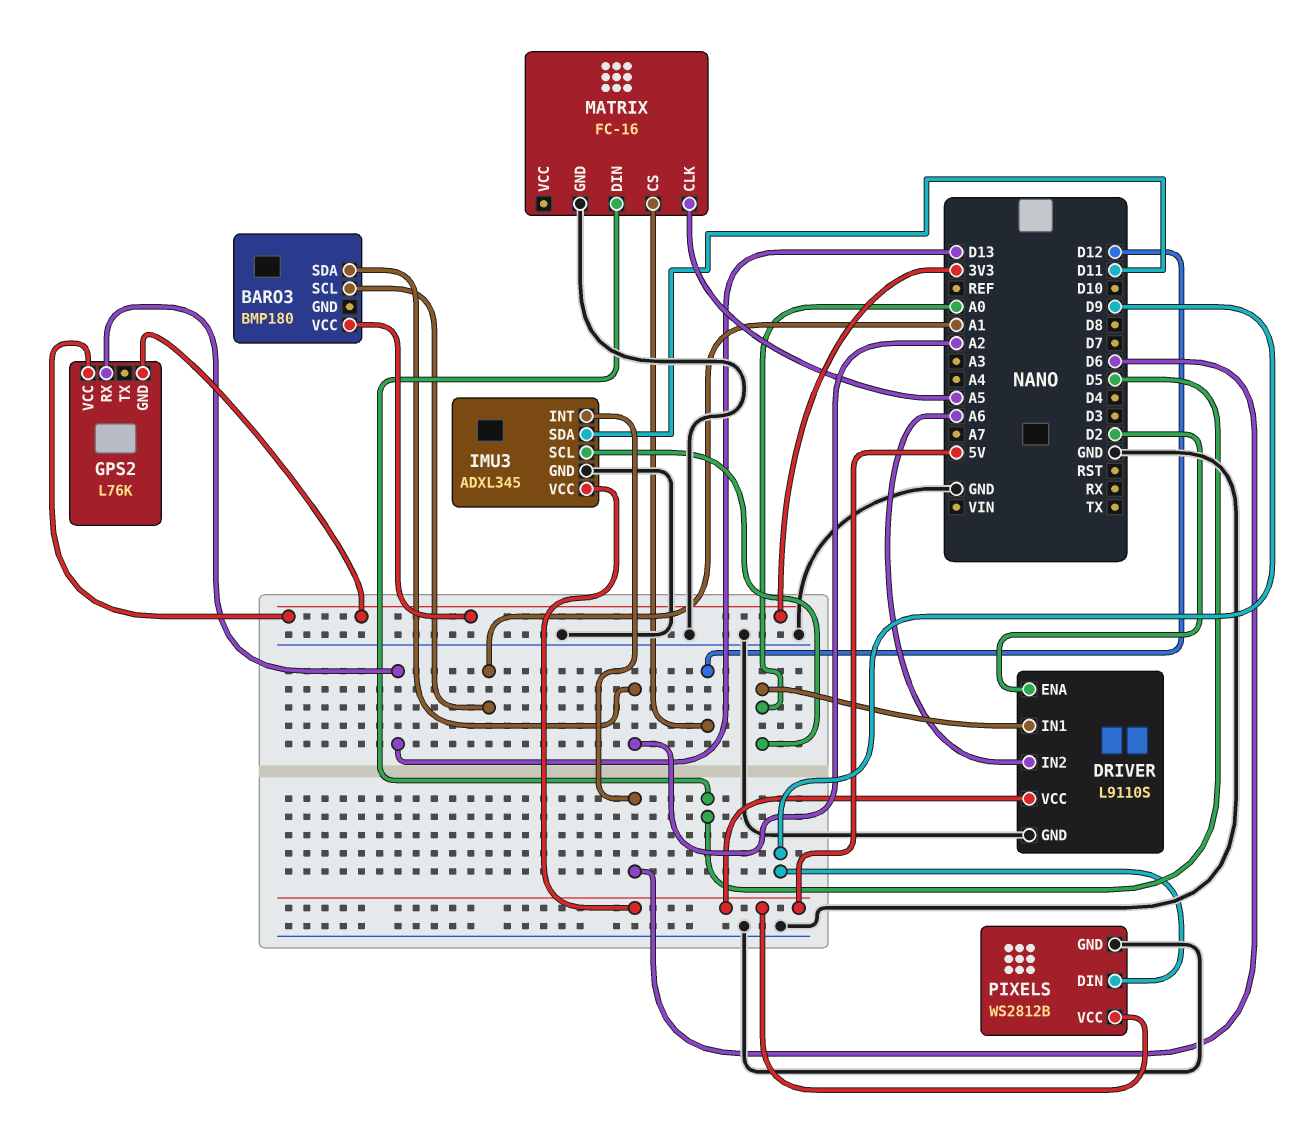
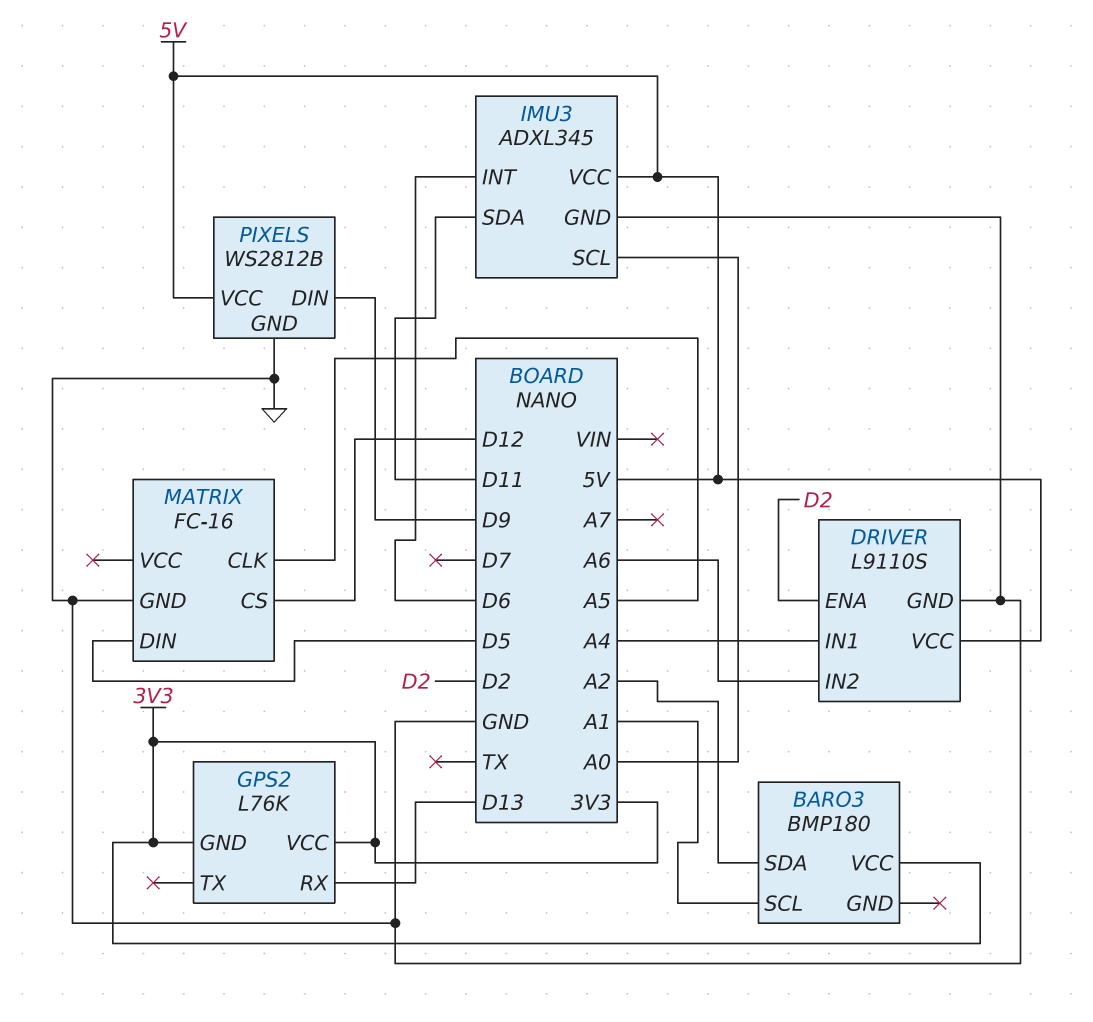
DRIVER pin IN1: A0 -> A4

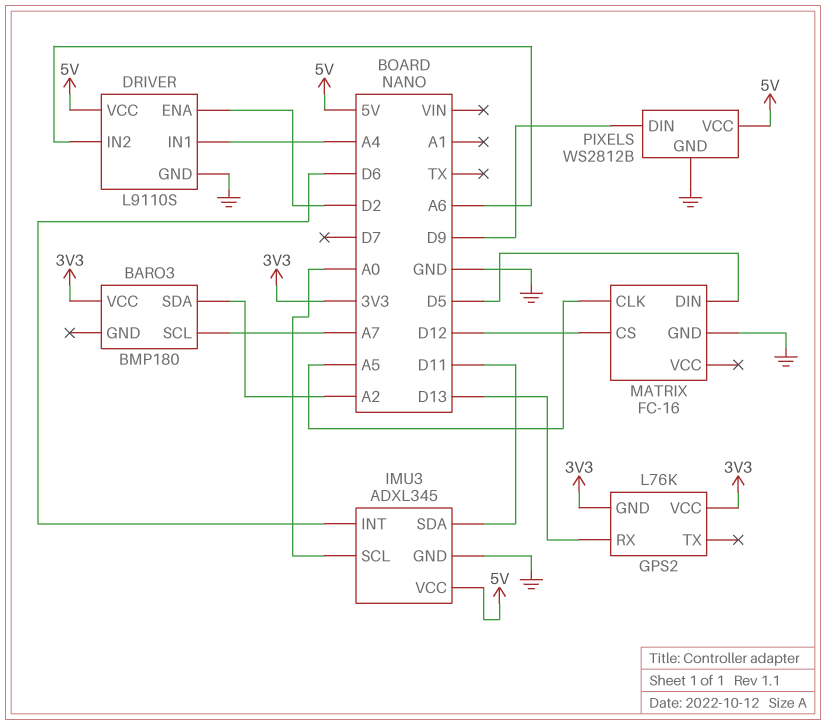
BARO3 pin SCL: A1 -> A7

